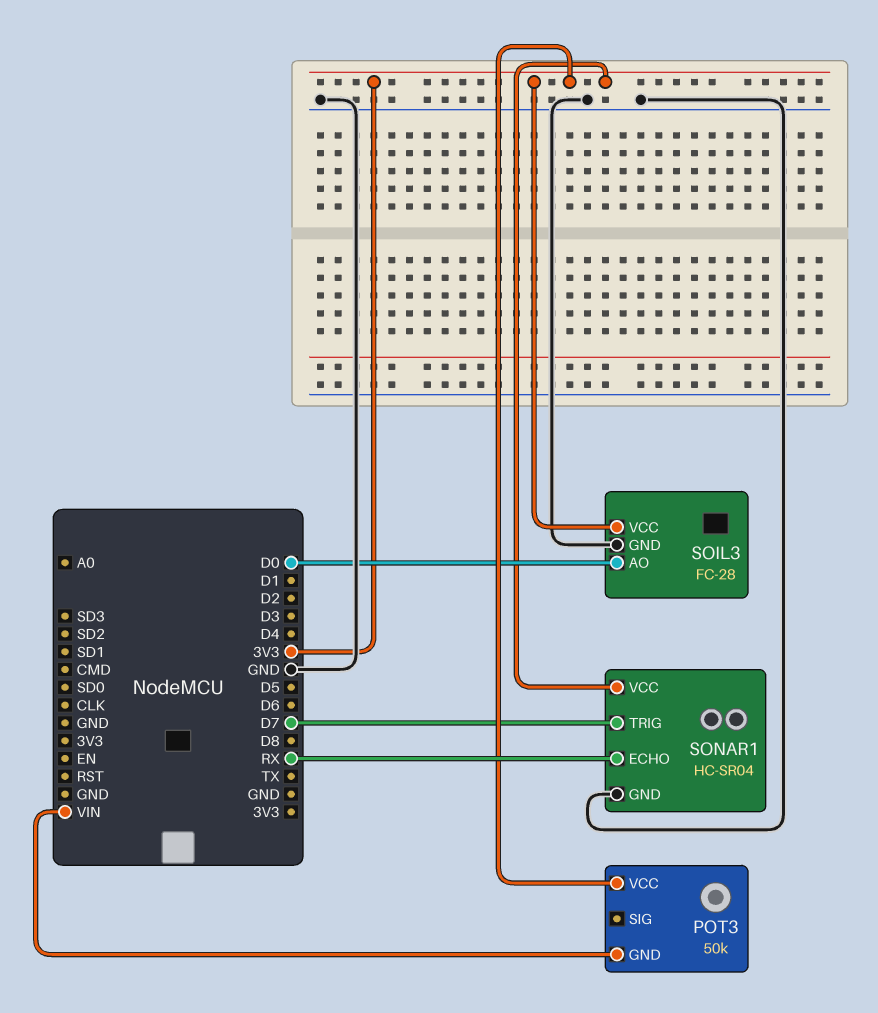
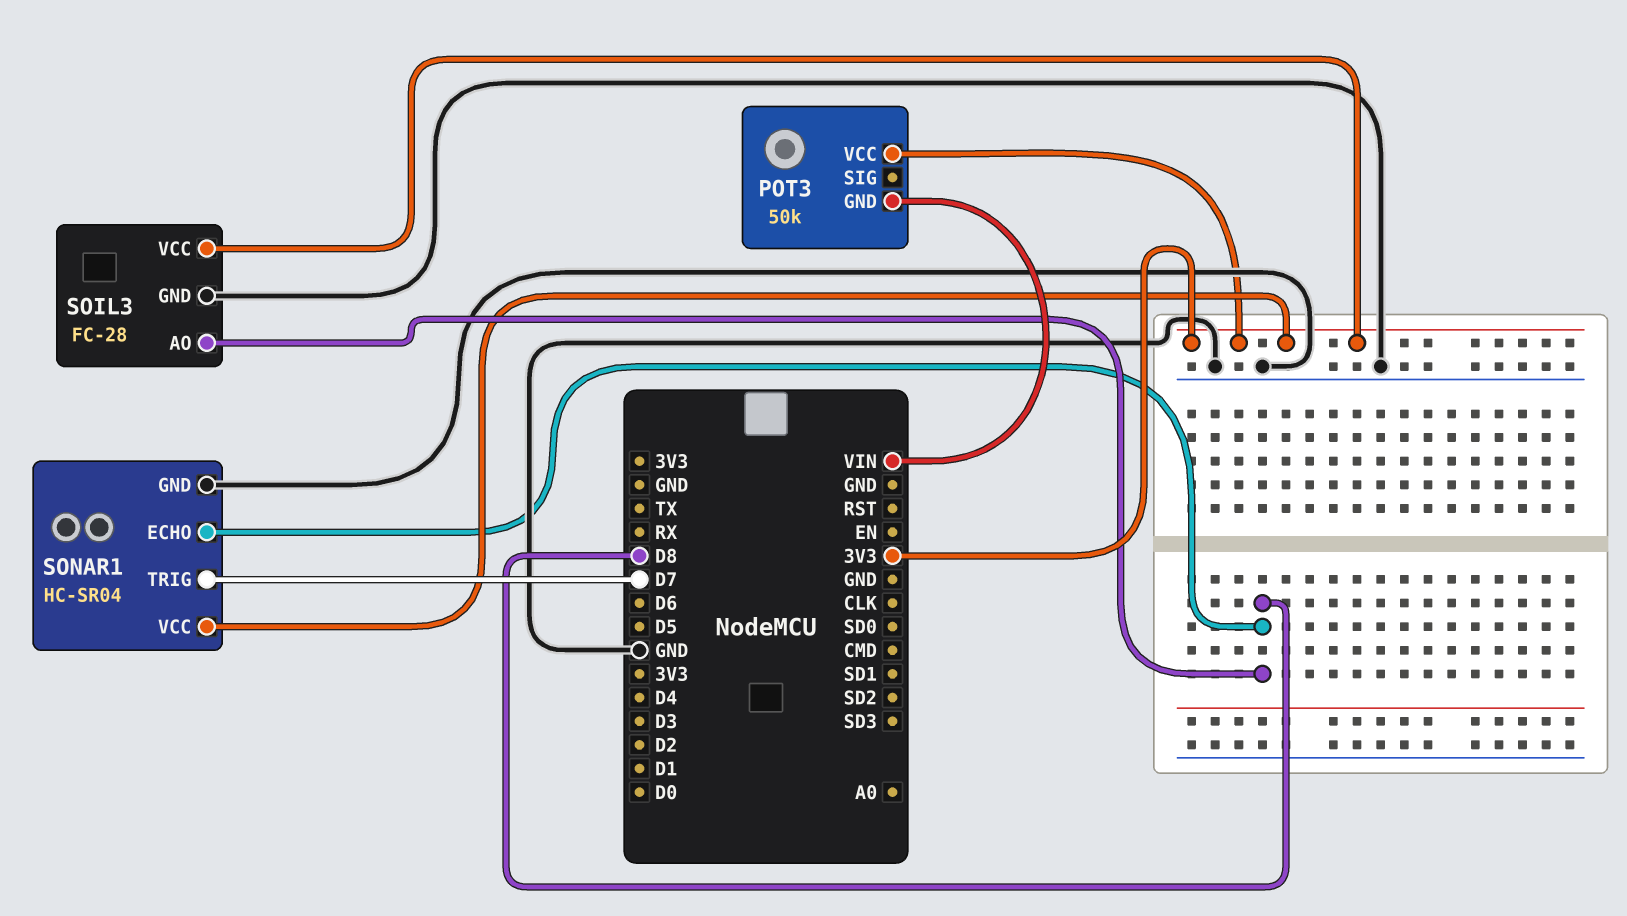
SOIL3 pin AO: D0 -> D8
SONAR1 pin ECHO: RX -> D8

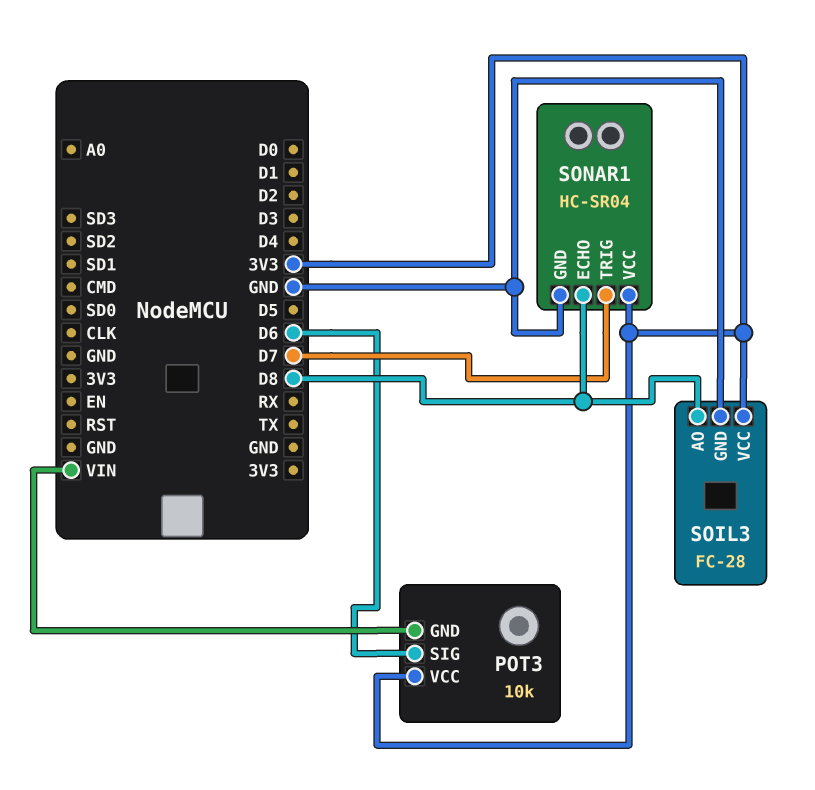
POT3: 50k -> 10k
POT3 pin SIG: none -> D6

